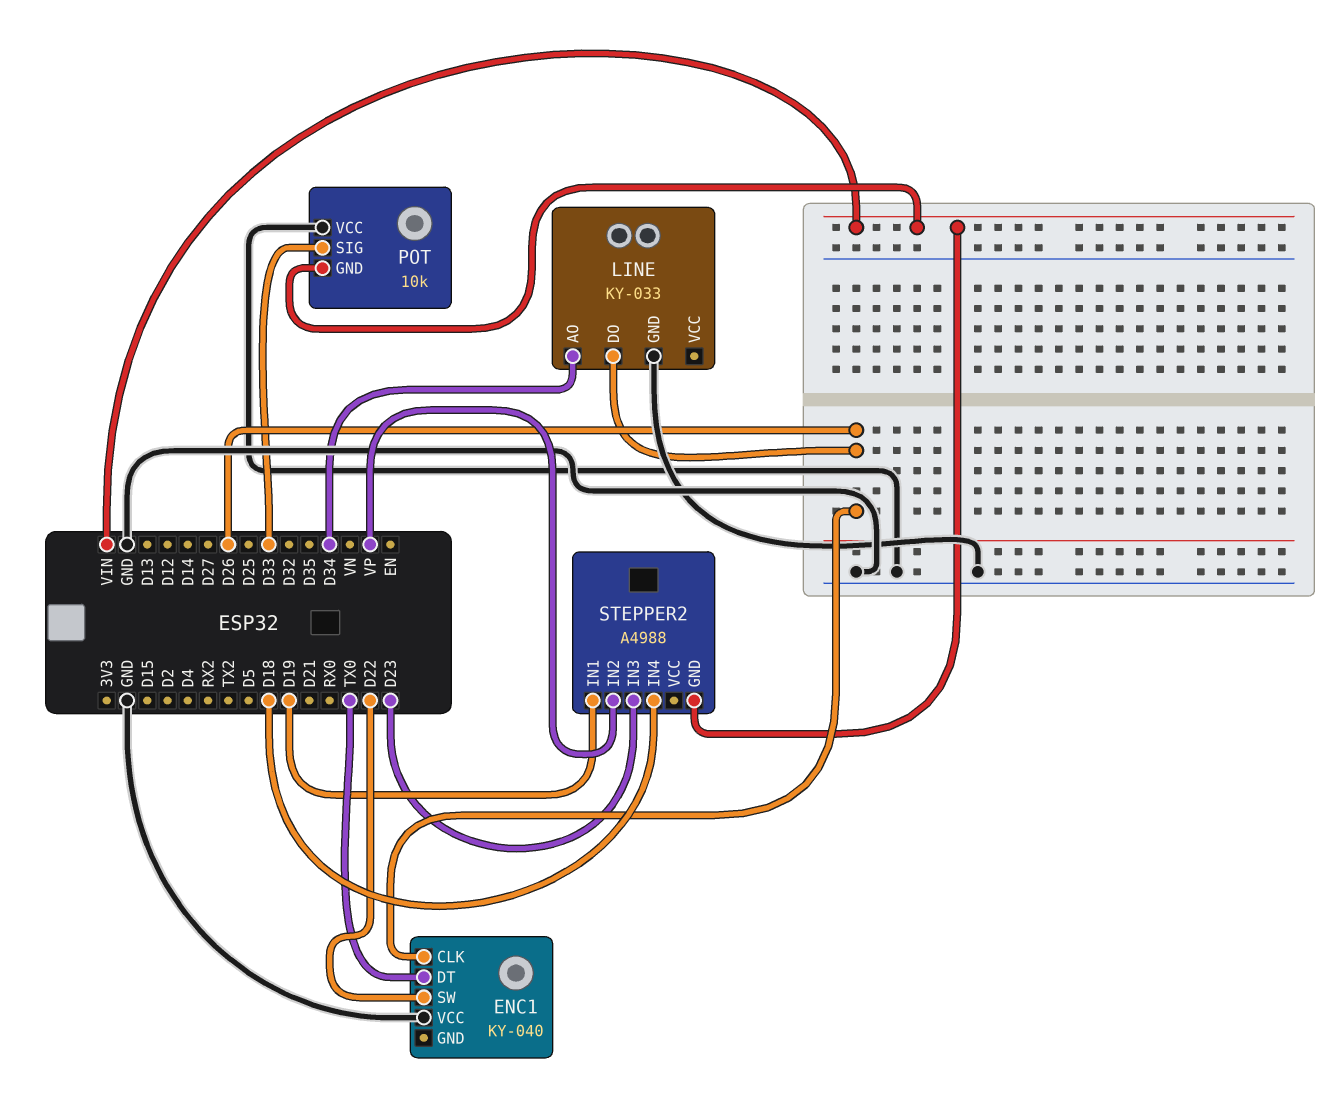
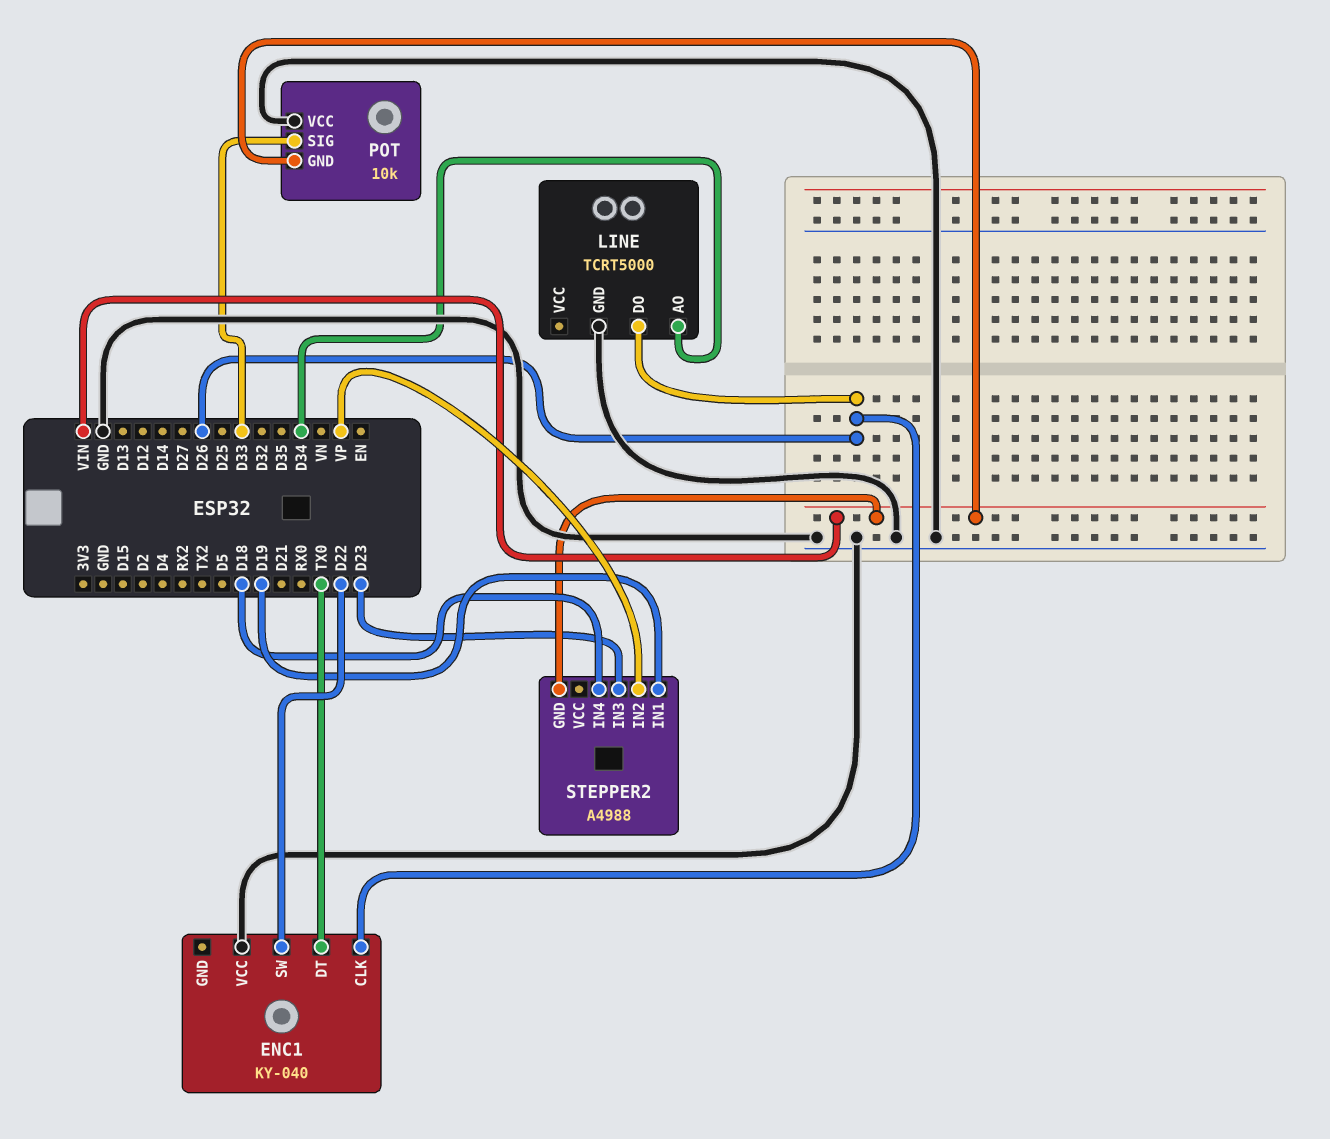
LINE: KY-033 -> TCRT5000

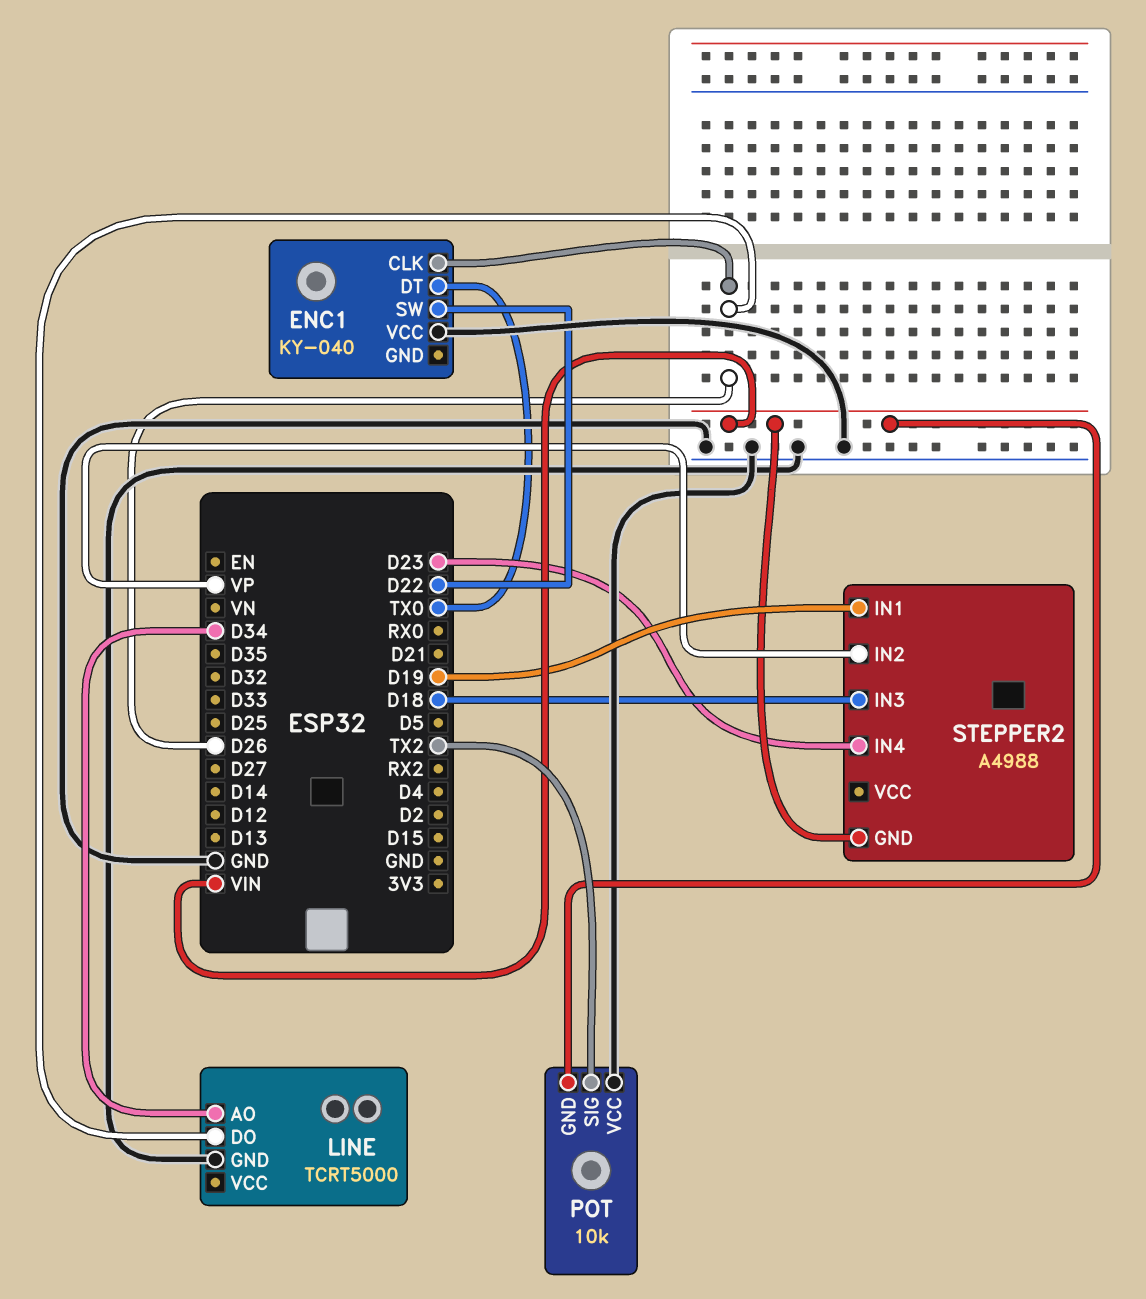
POT pin SIG: D33 -> TX2
STEPPER2 pin IN3: D23 -> D18
STEPPER2 pin IN4: D18 -> D23

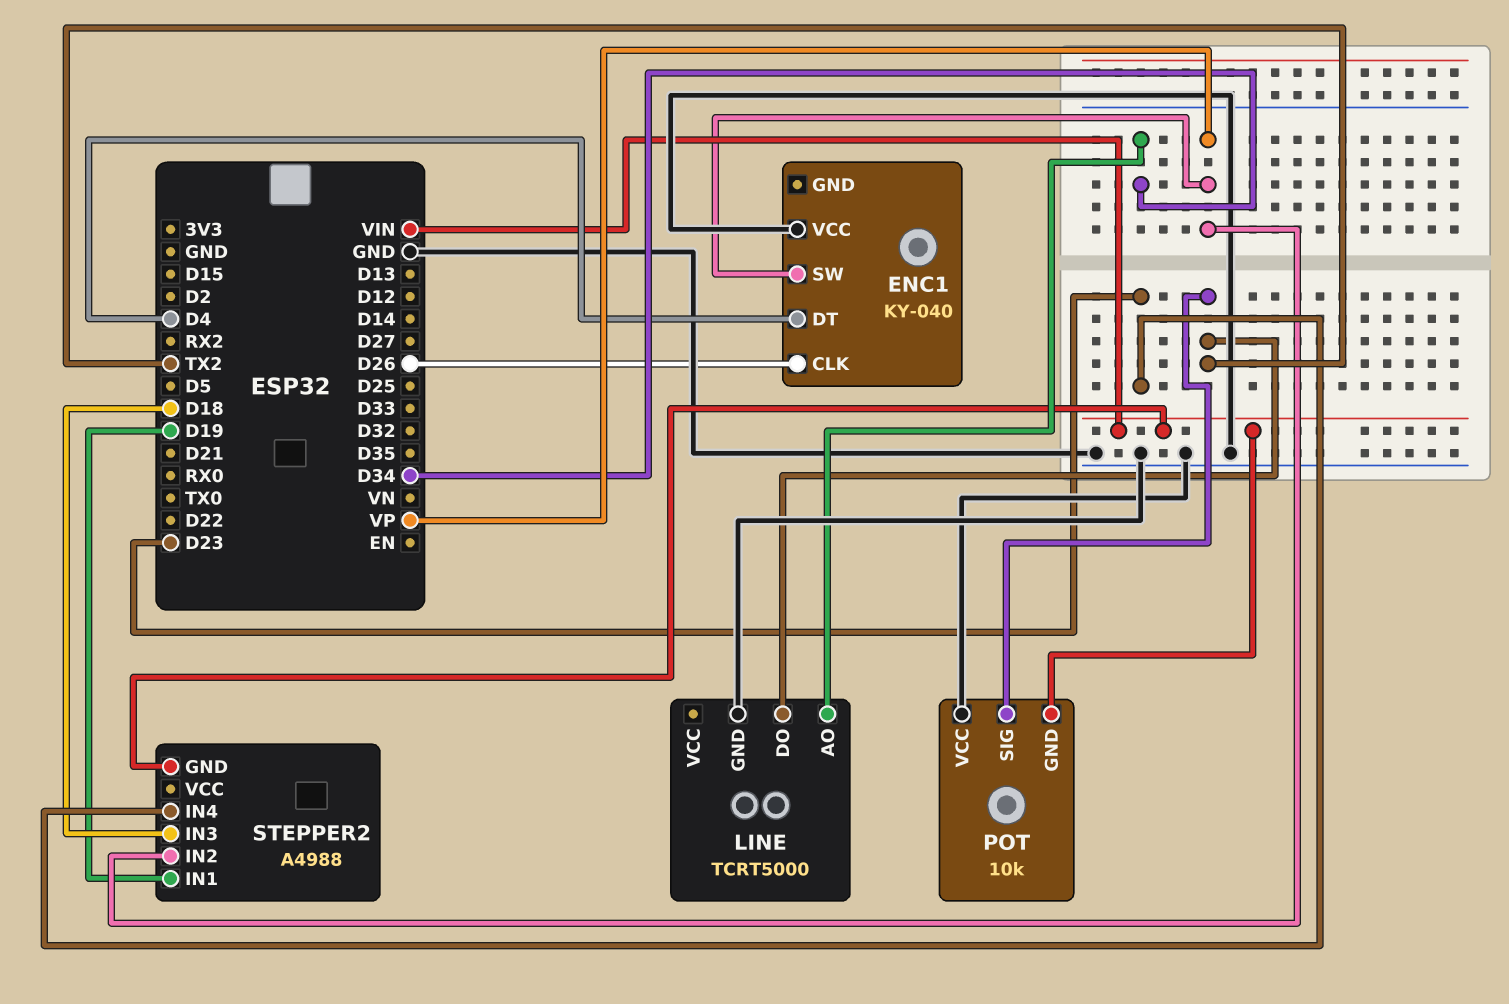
ENC1 pin DT: TX0 -> D4
ENC1 pin SW: D22 -> VP
LINE pin DO: D26 -> TX2

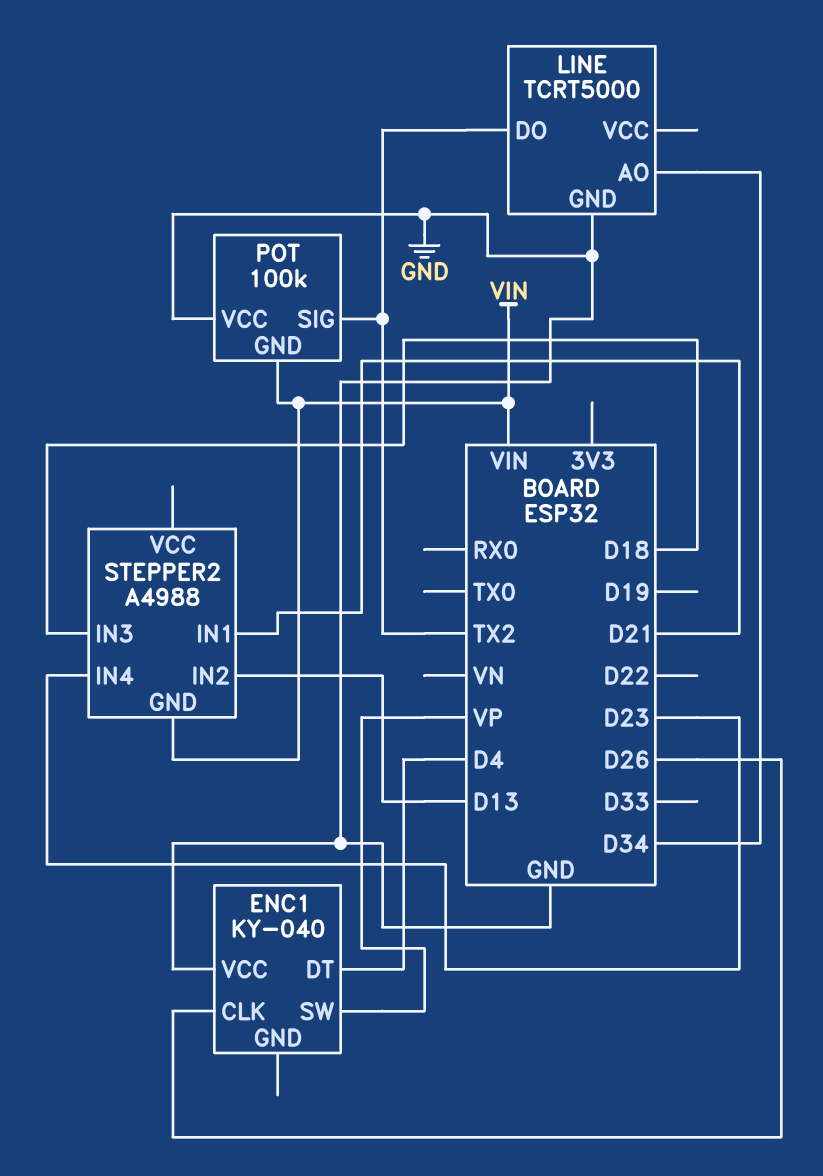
POT: 10k -> 100k
STEPPER2 pin IN1: D19 -> D21
STEPPER2 pin IN2: VP -> D13

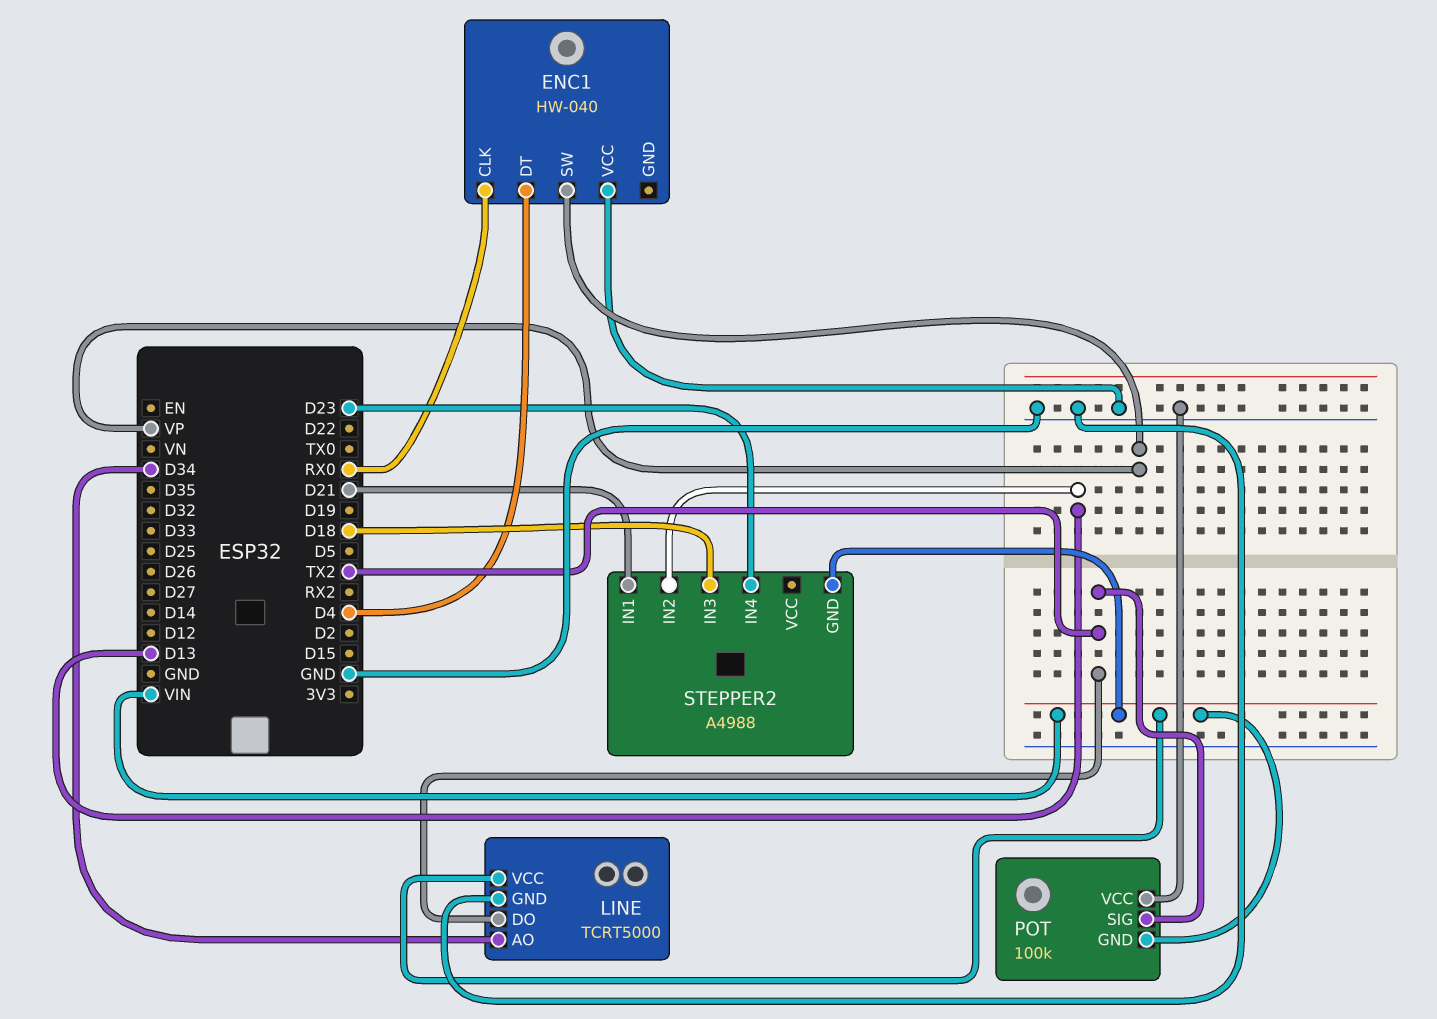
ENC1: KY-040 -> HW-040
ENC1 pin CLK: D26 -> RX0
LINE pin VCC: none -> VIN

